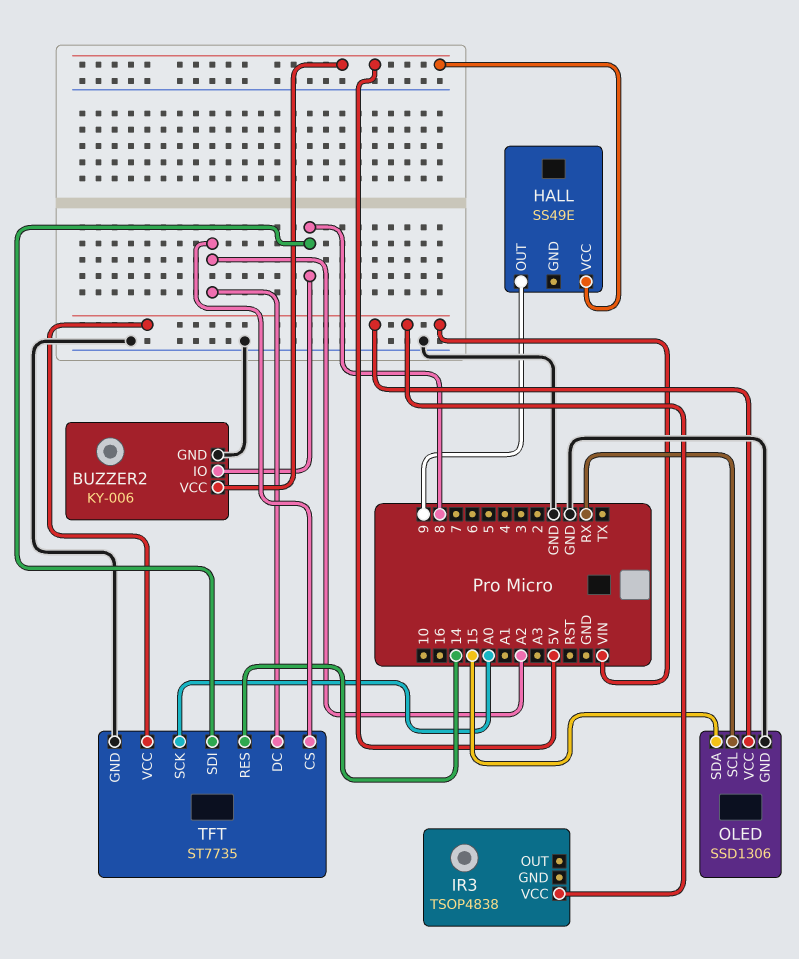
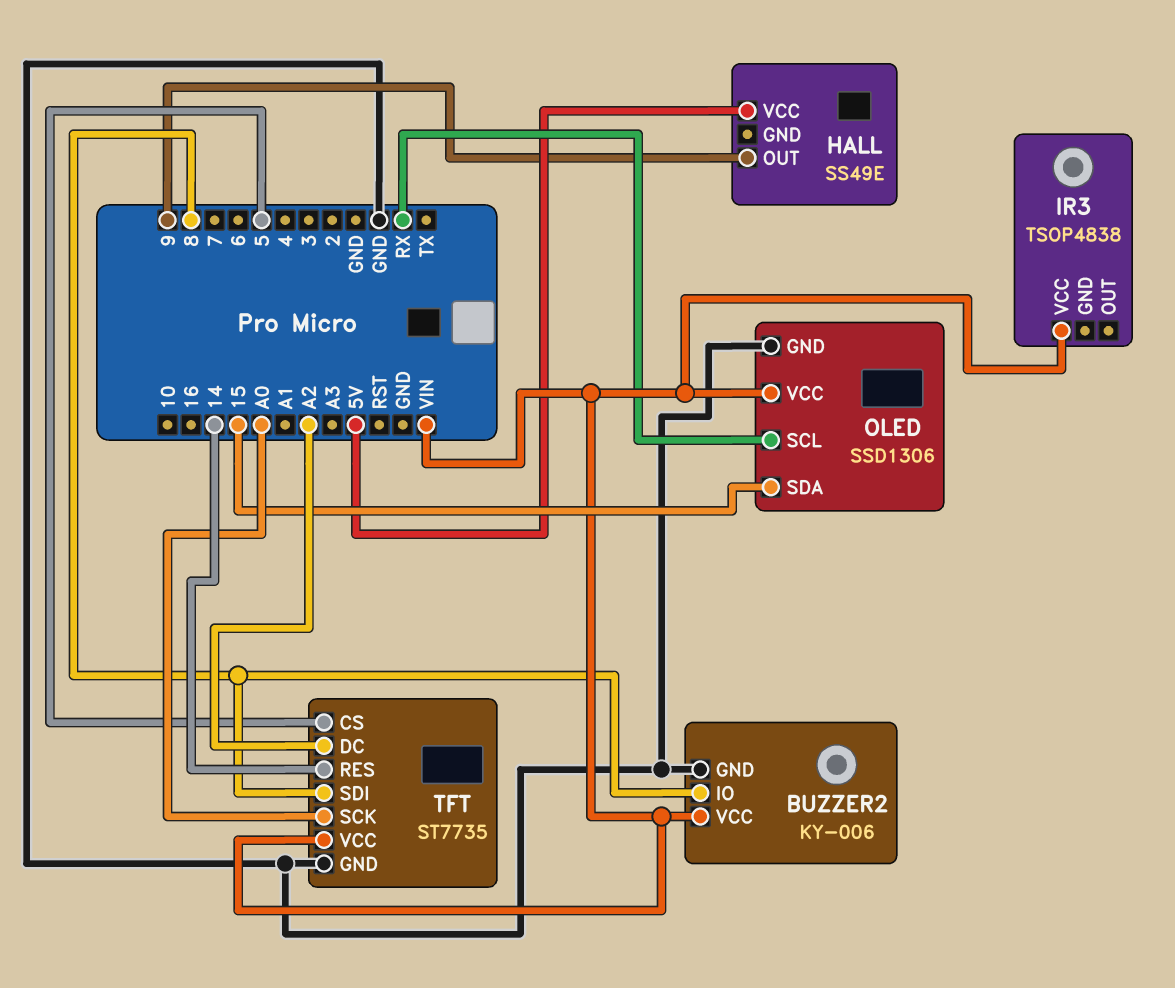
BUZZER2 pin VCC: 5V -> VIN
TFT pin CS: A2 -> 5

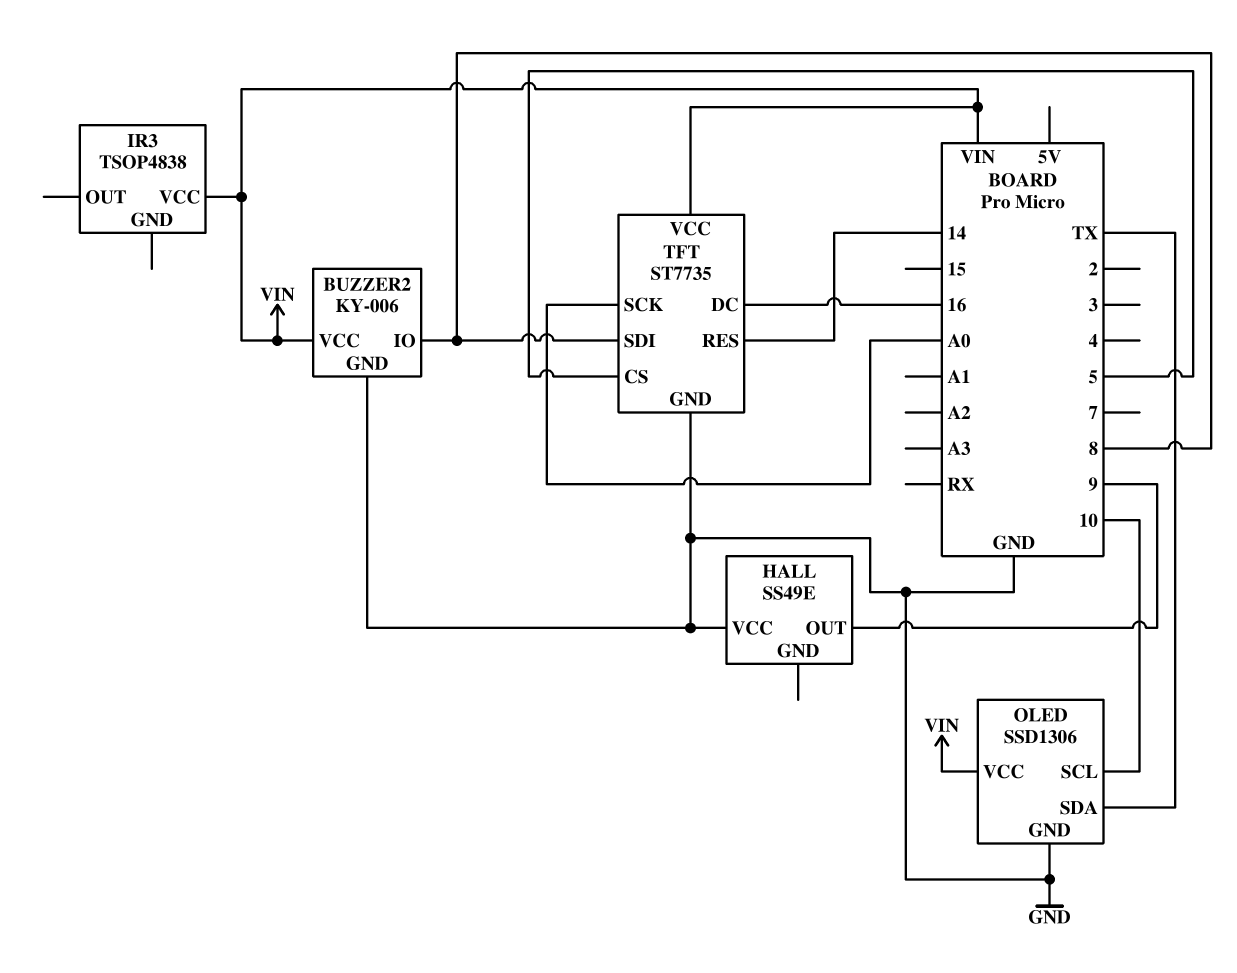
HALL pin VCC: 5V -> GND
OLED pin SCL: RX -> 10
OLED pin SDA: 15 -> TX
TFT pin DC: A2 -> 16

